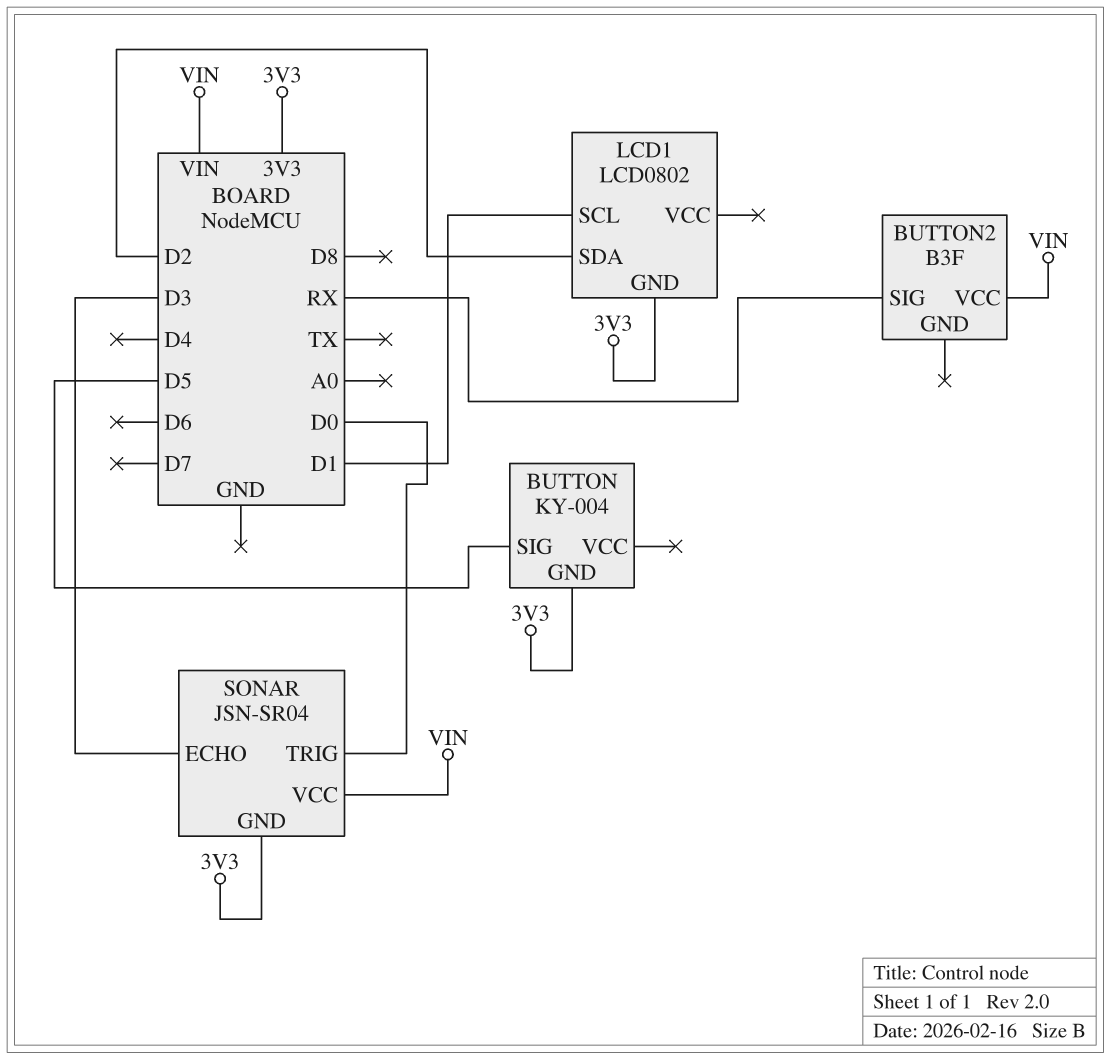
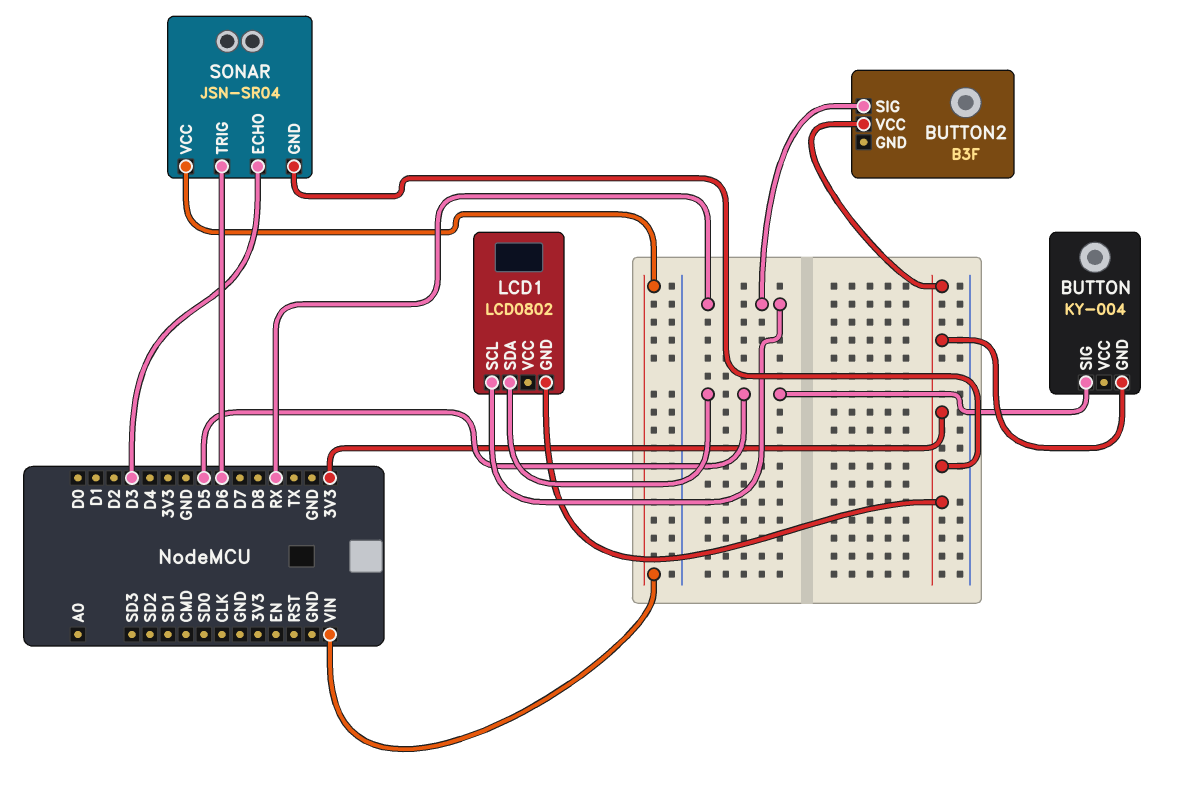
BUTTON2 pin VCC: VIN -> 3V3
LCD1 pin SCL: D1 -> RX
LCD1 pin SDA: D2 -> D5
SONAR pin TRIG: D0 -> D6

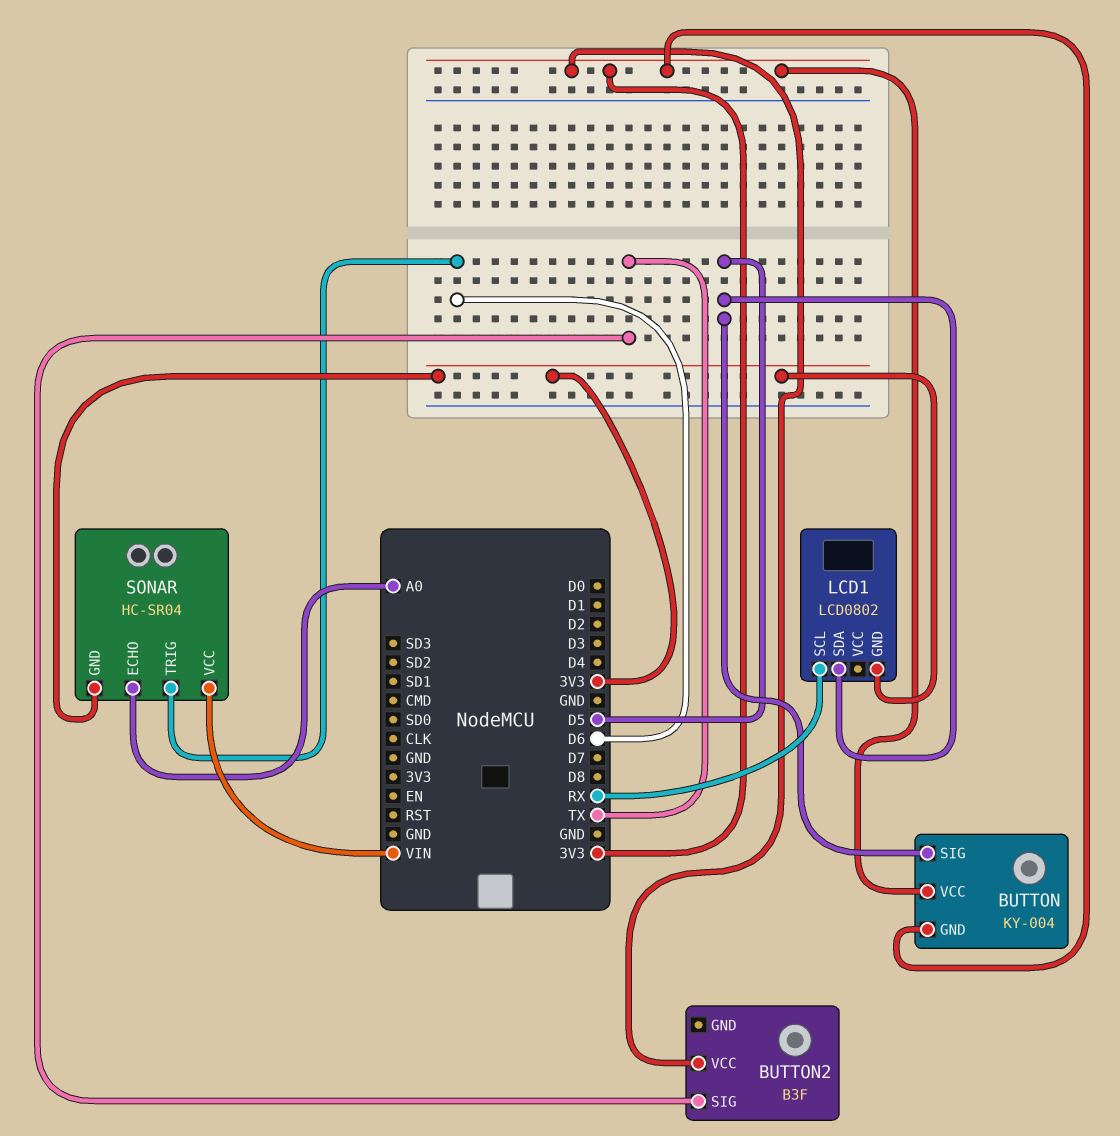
BUTTON pin VCC: none -> 3V3
BUTTON2 pin SIG: RX -> TX
SONAR: JSN-SR04 -> HC-SR04
SONAR pin ECHO: D3 -> A0

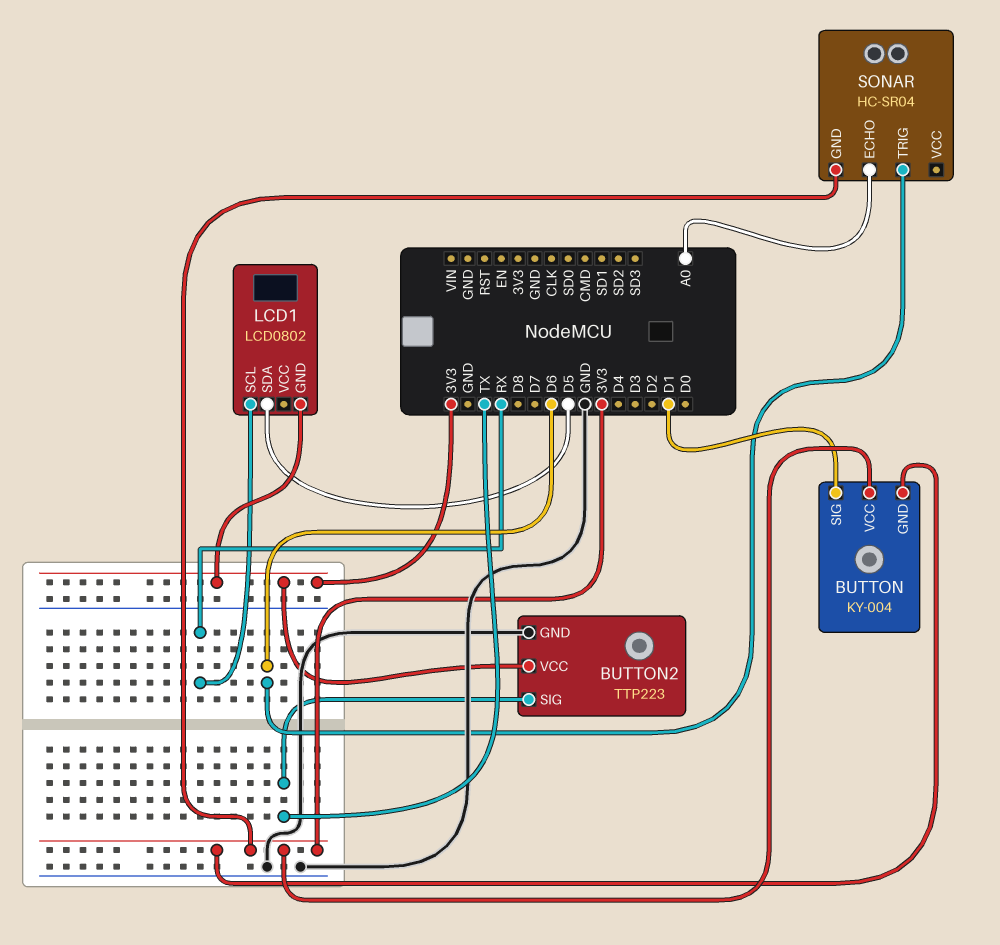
BUTTON pin SIG: D5 -> D1
BUTTON2: B3F -> TTP223
BUTTON2 pin GND: none -> GND
SONAR pin VCC: VIN -> none

